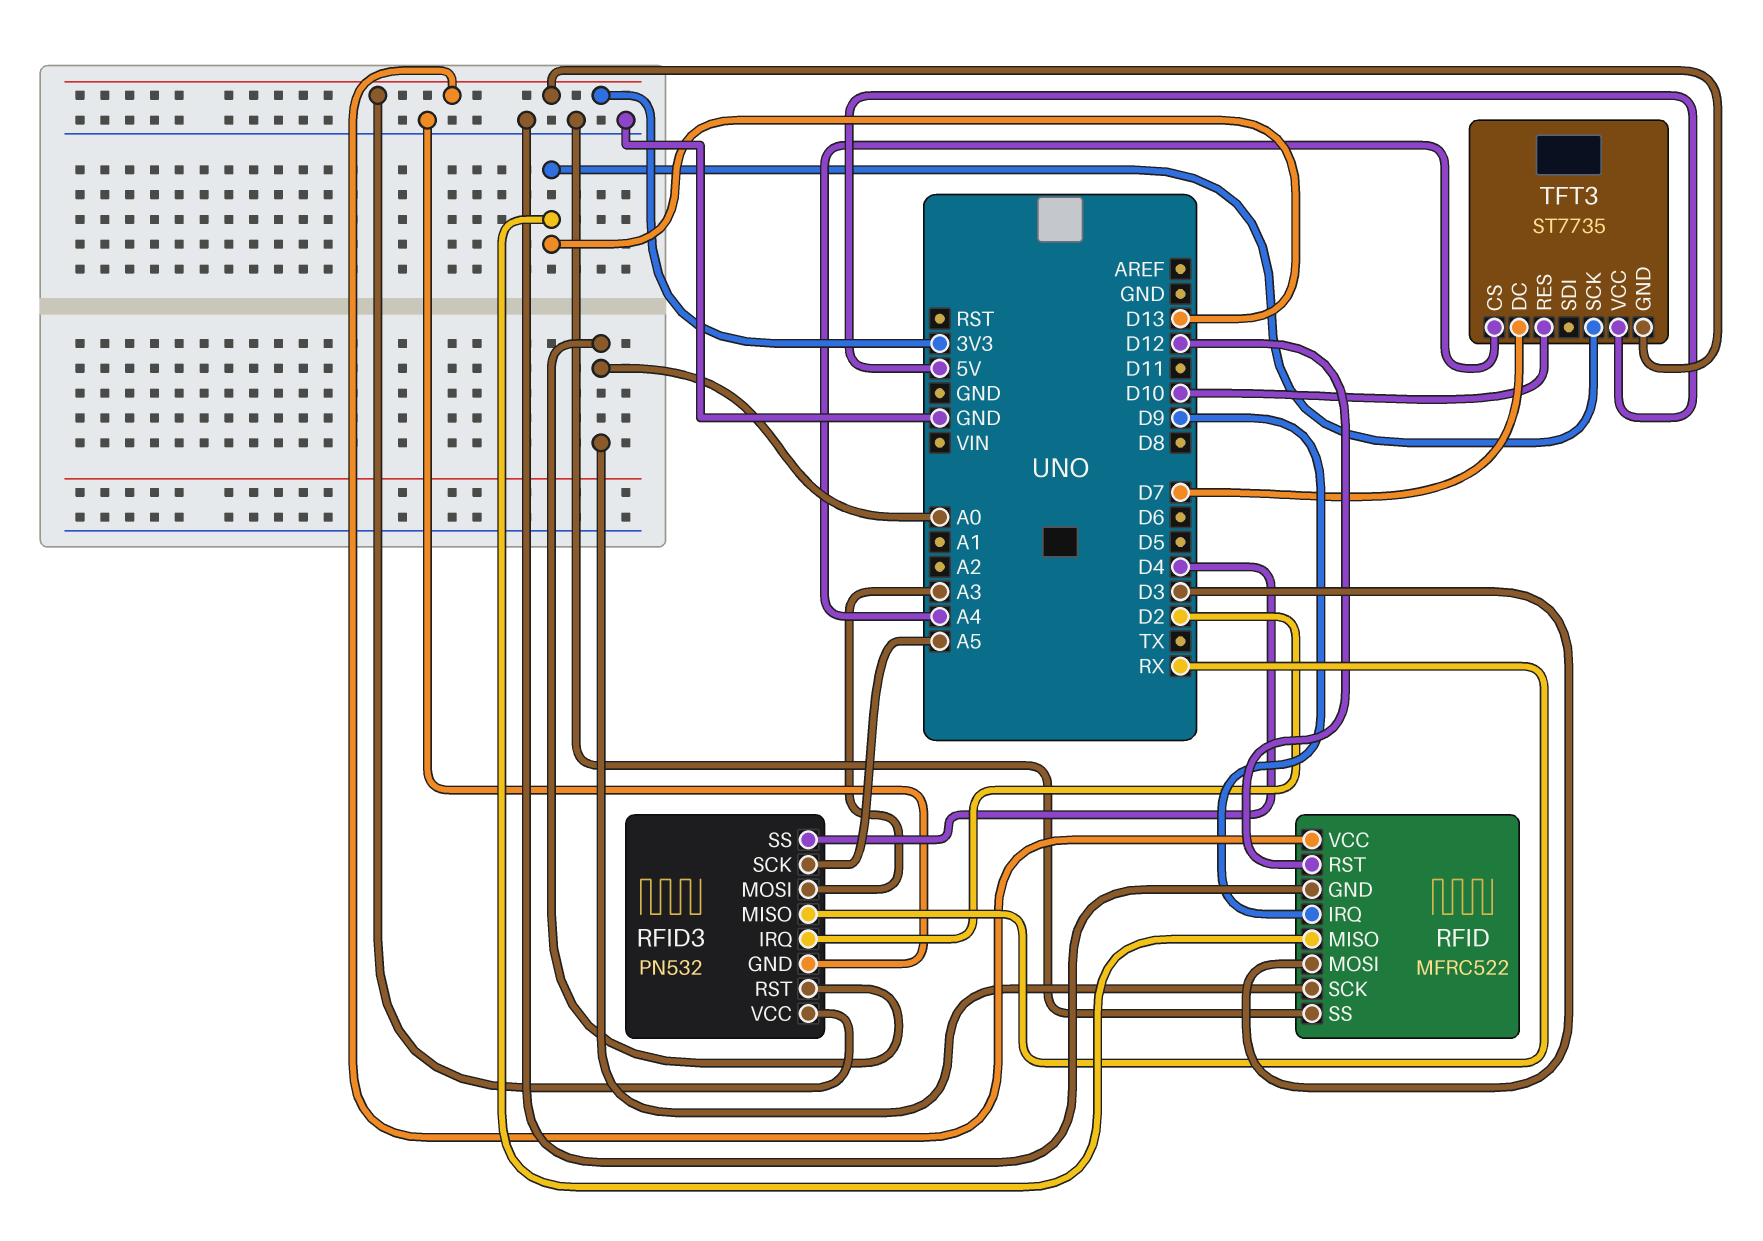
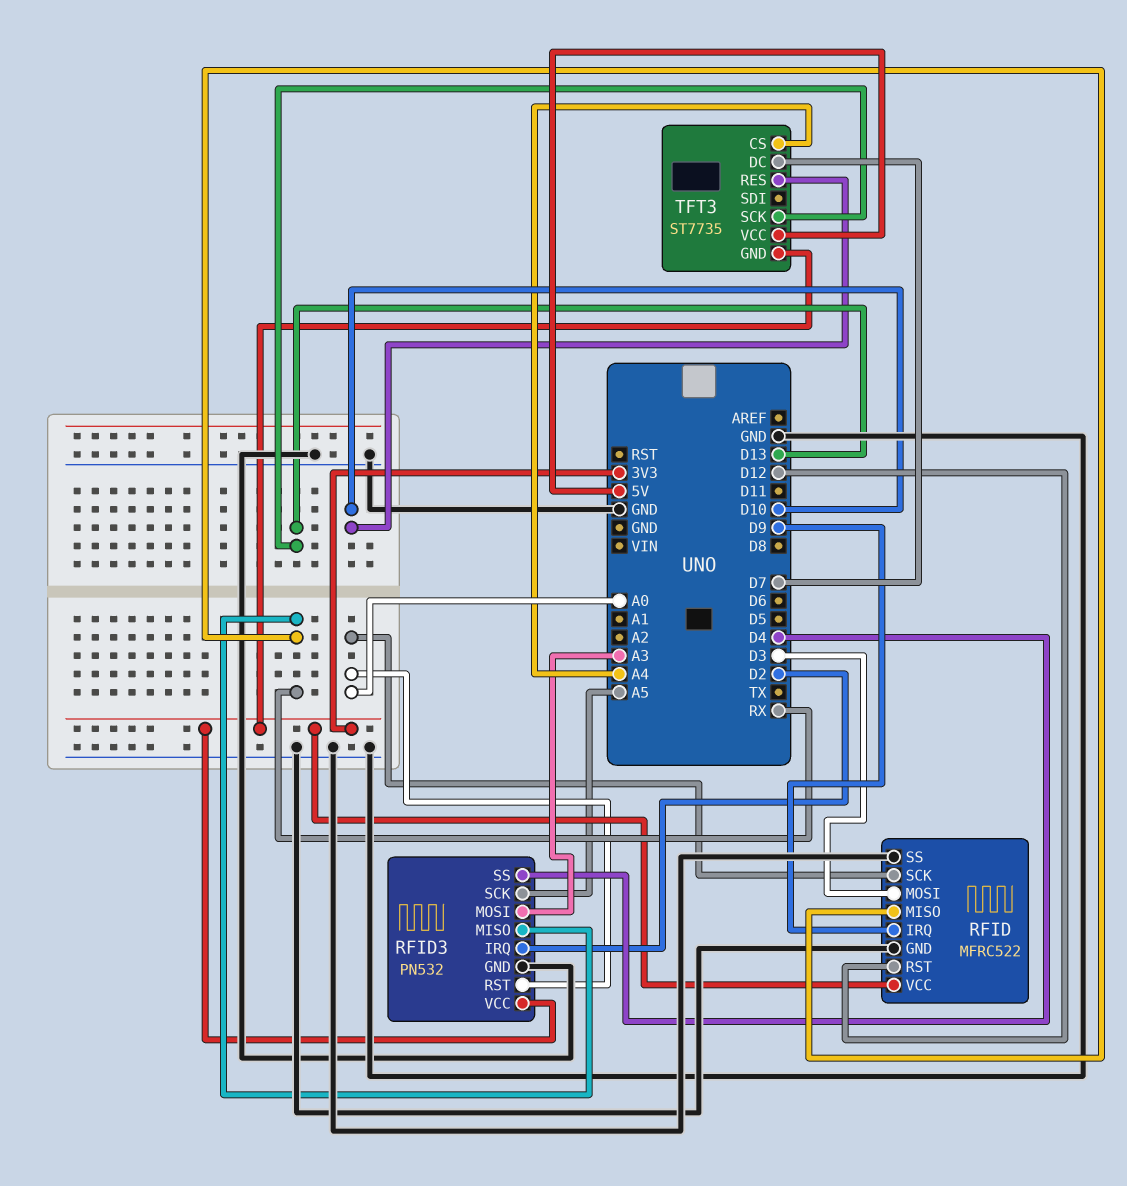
RFID pin MISO: D13 -> RX

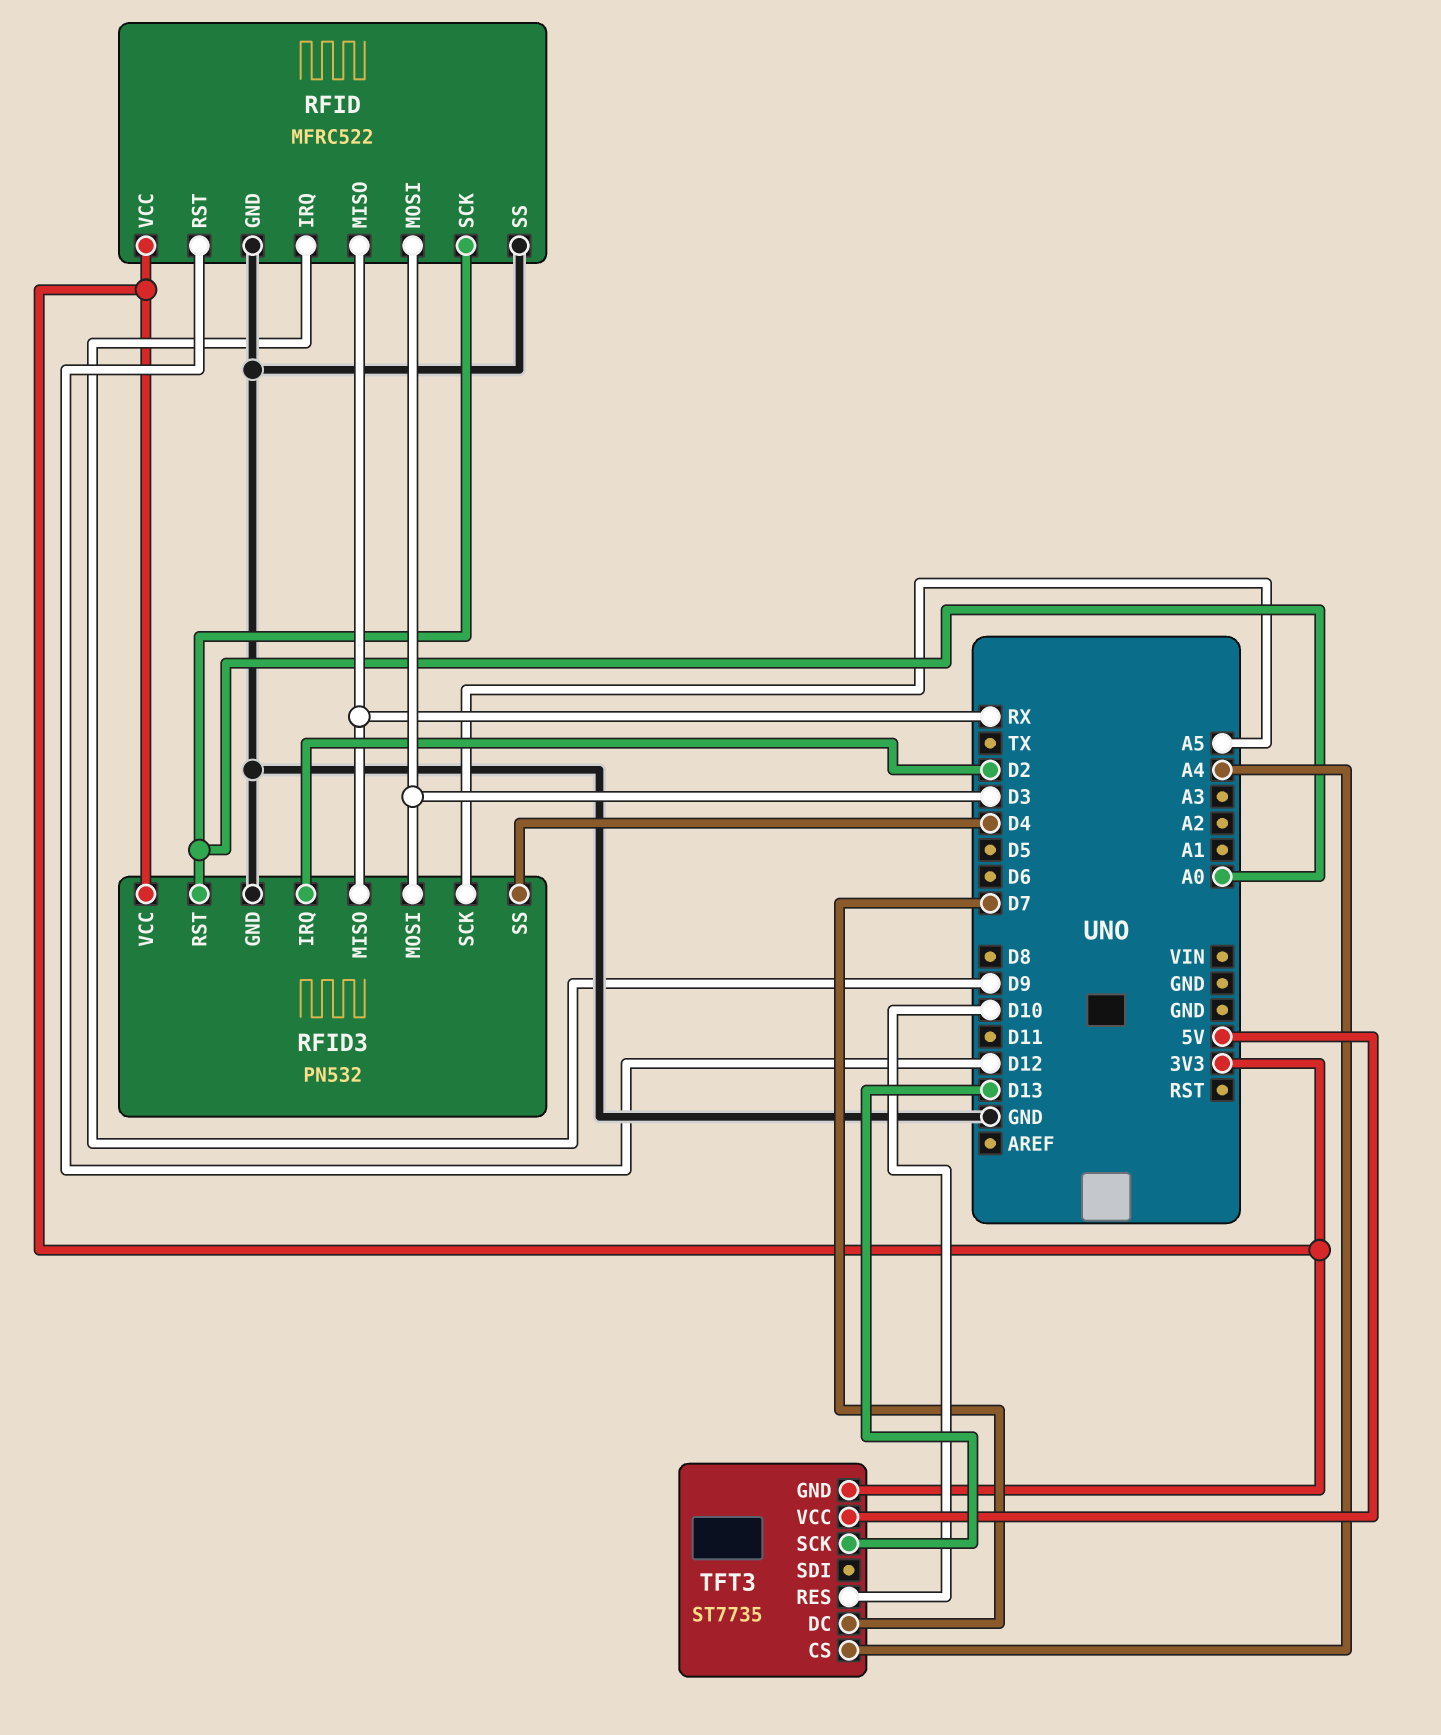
RFID3 pin MOSI: A3 -> D3

